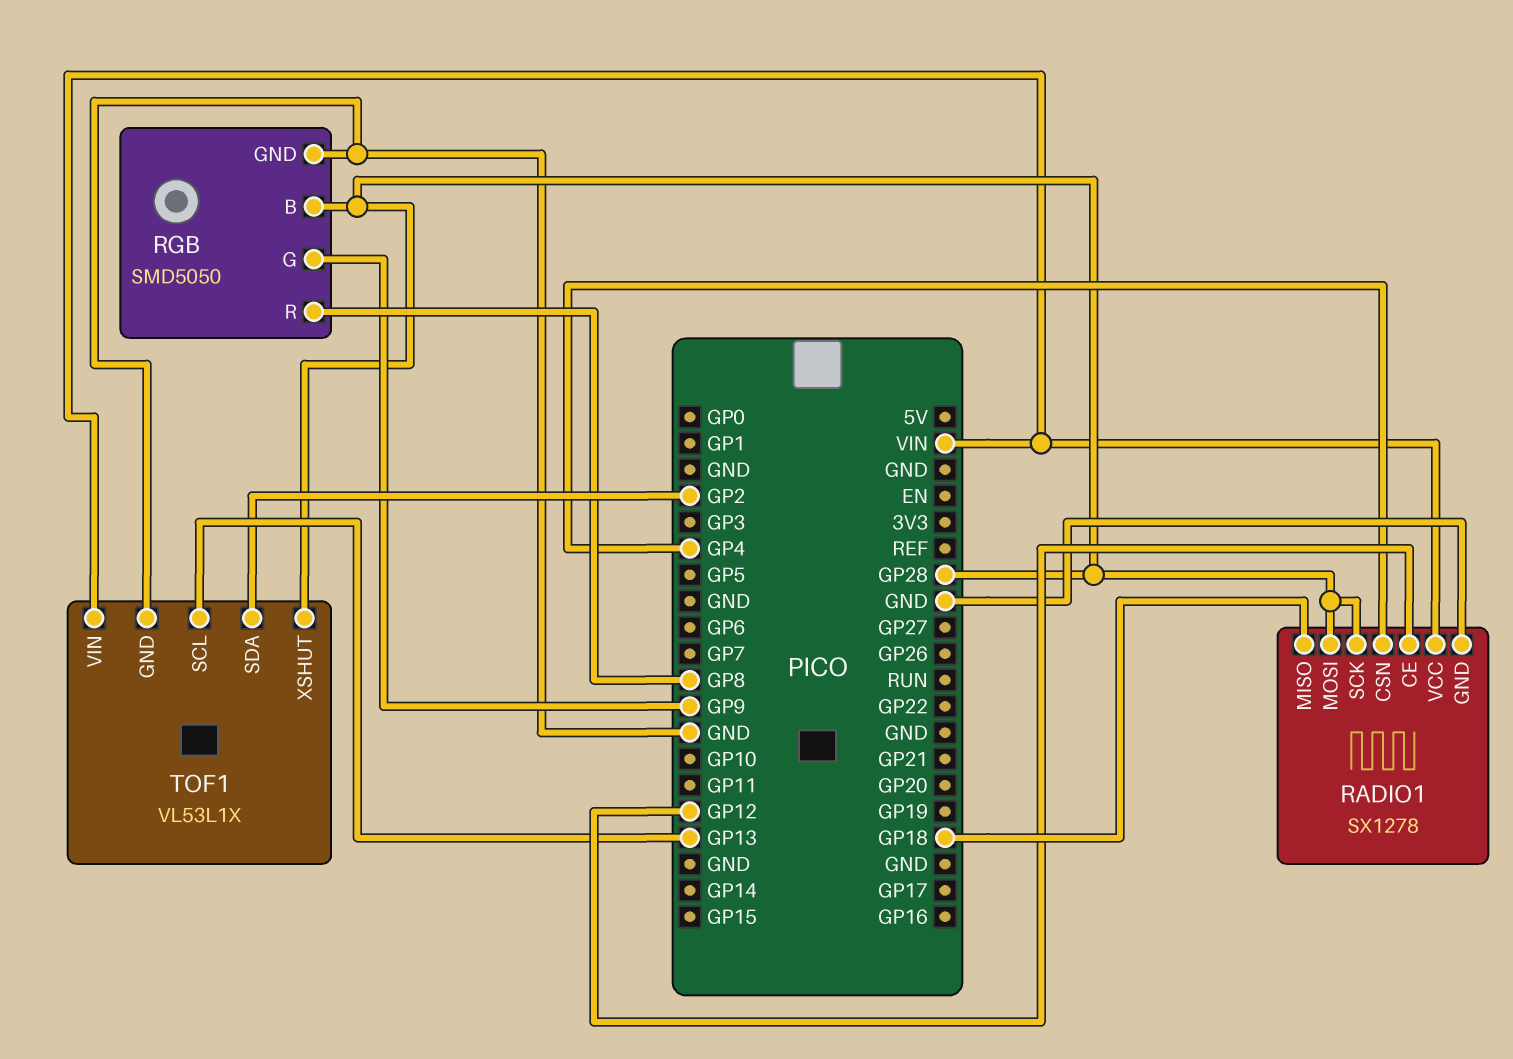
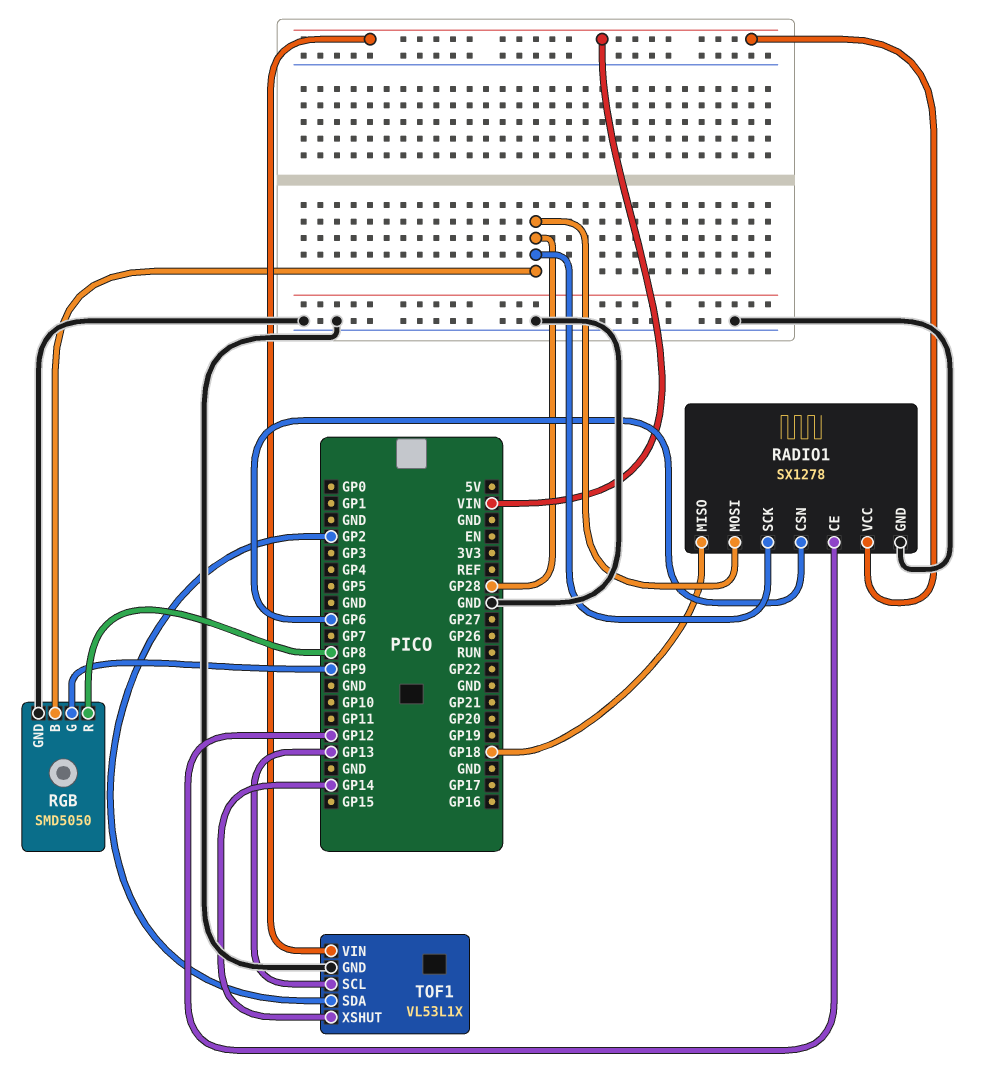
RADIO1 pin CSN: GP4 -> GP6
TOF1 pin XSHUT: GP28 -> GP14

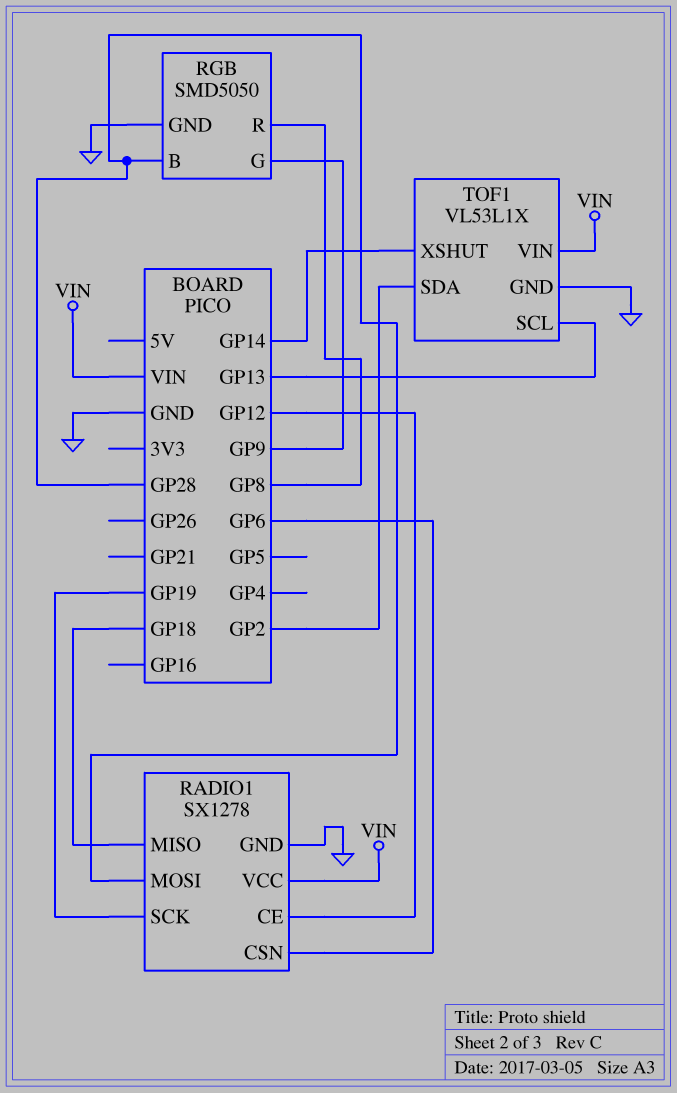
RADIO1 pin SCK: GP28 -> GP19

